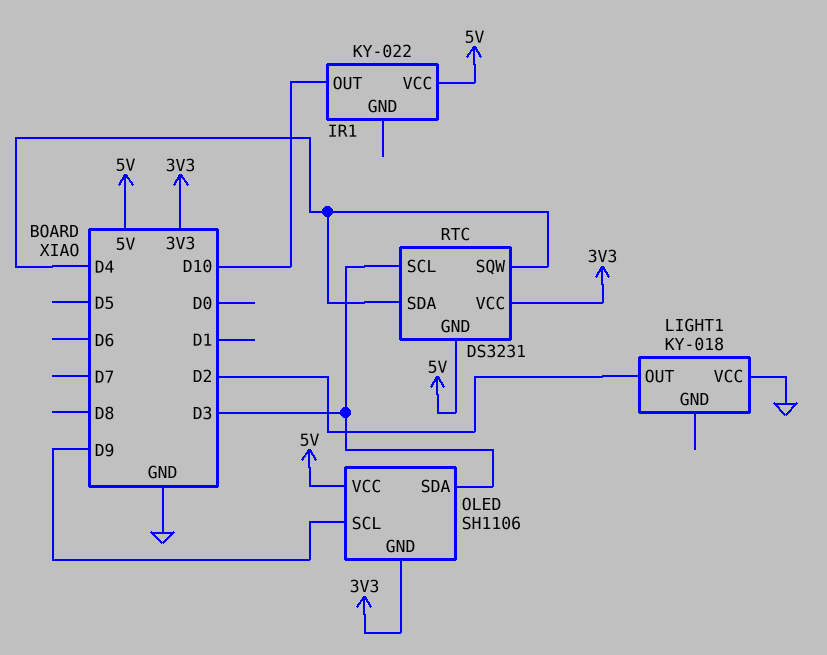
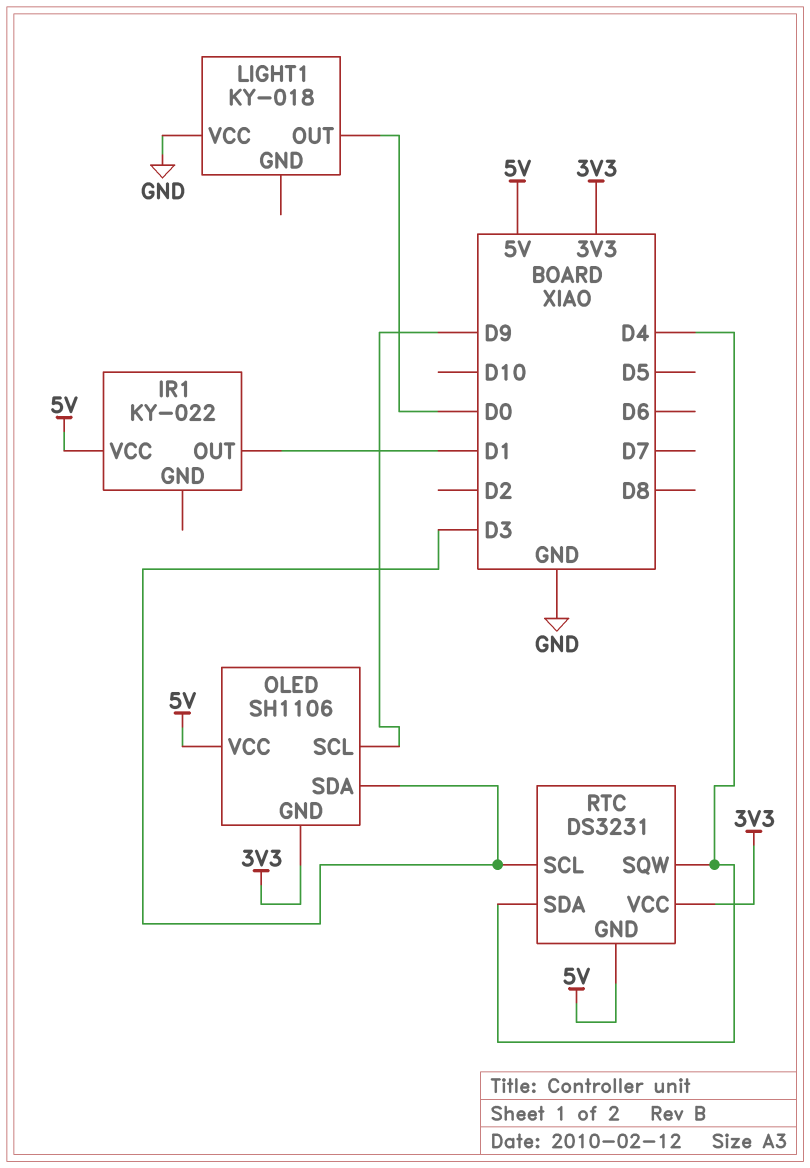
IR1 pin OUT: D10 -> D1
LIGHT1 pin OUT: D2 -> D0

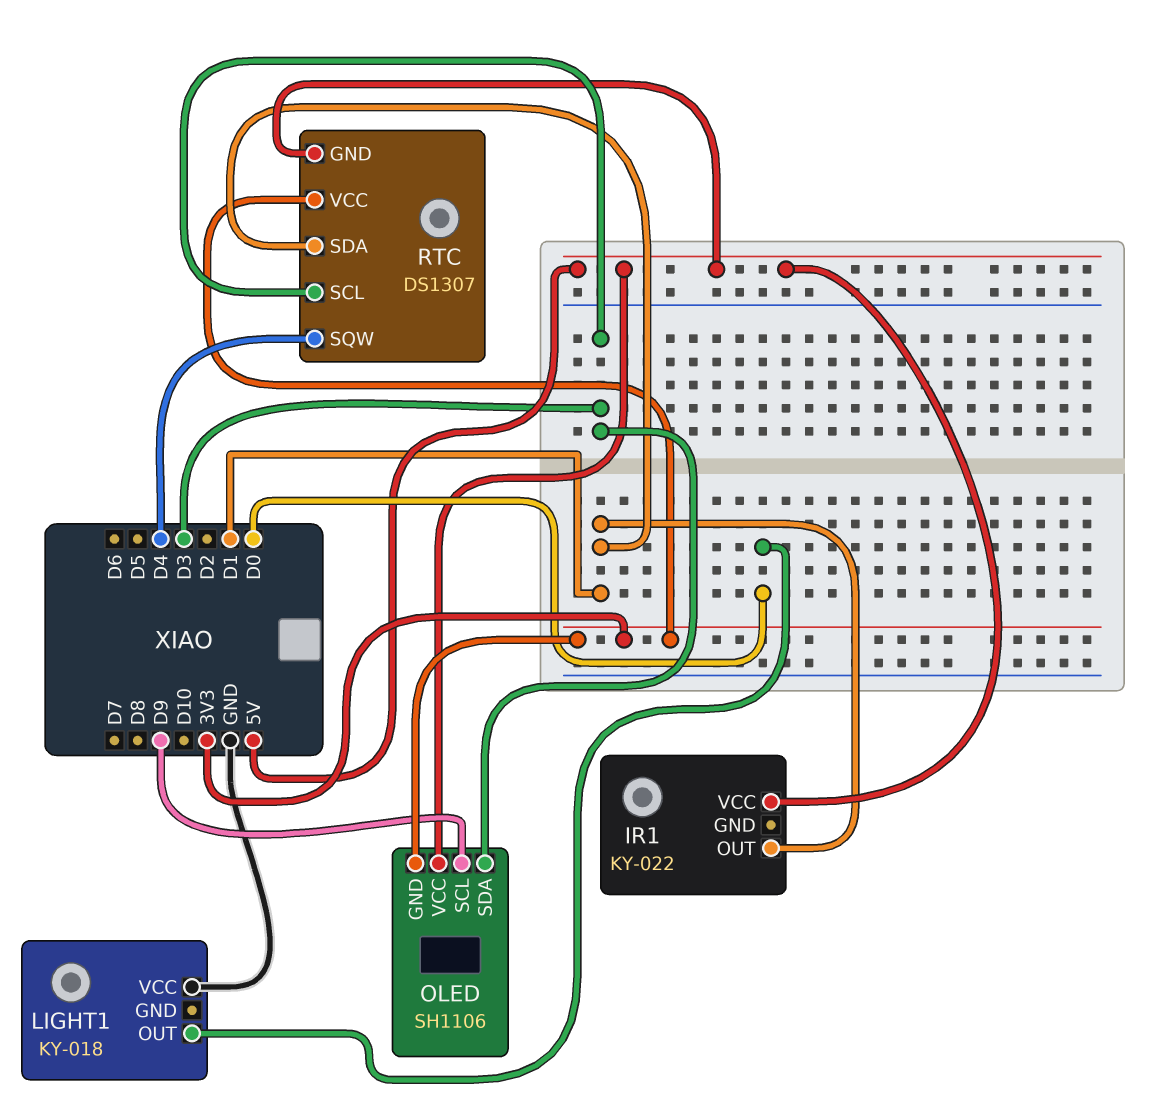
RTC: DS3231 -> DS1307
RTC pin SDA: D4 -> D1

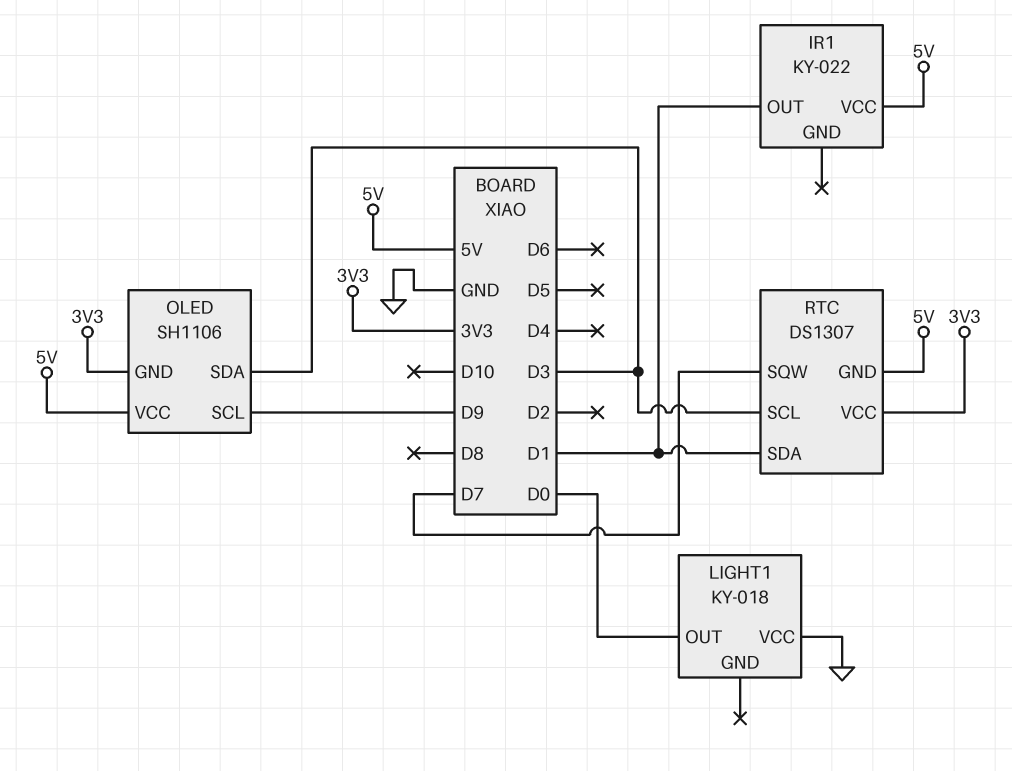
RTC pin SQW: D4 -> D7

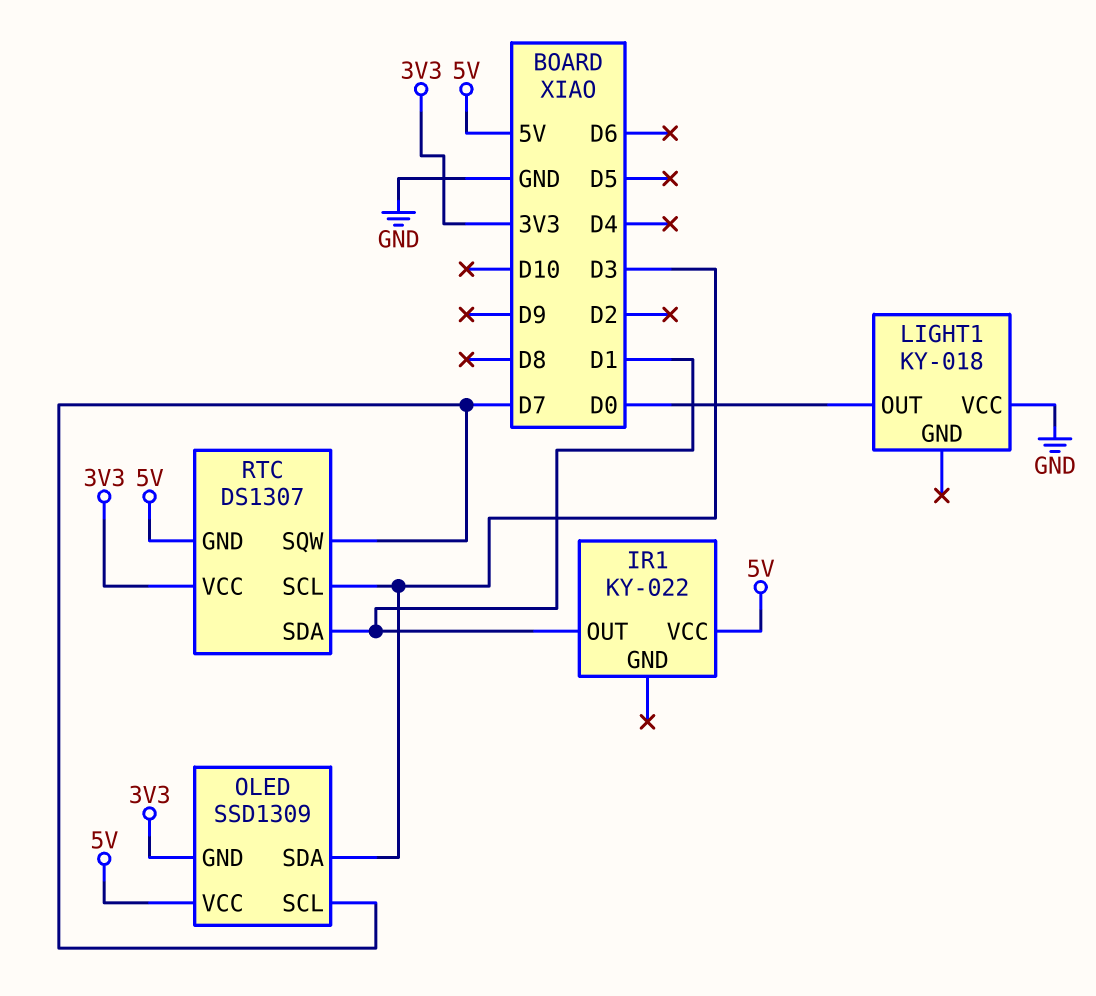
OLED: SH1106 -> SSD1309
OLED pin SCL: D9 -> D7

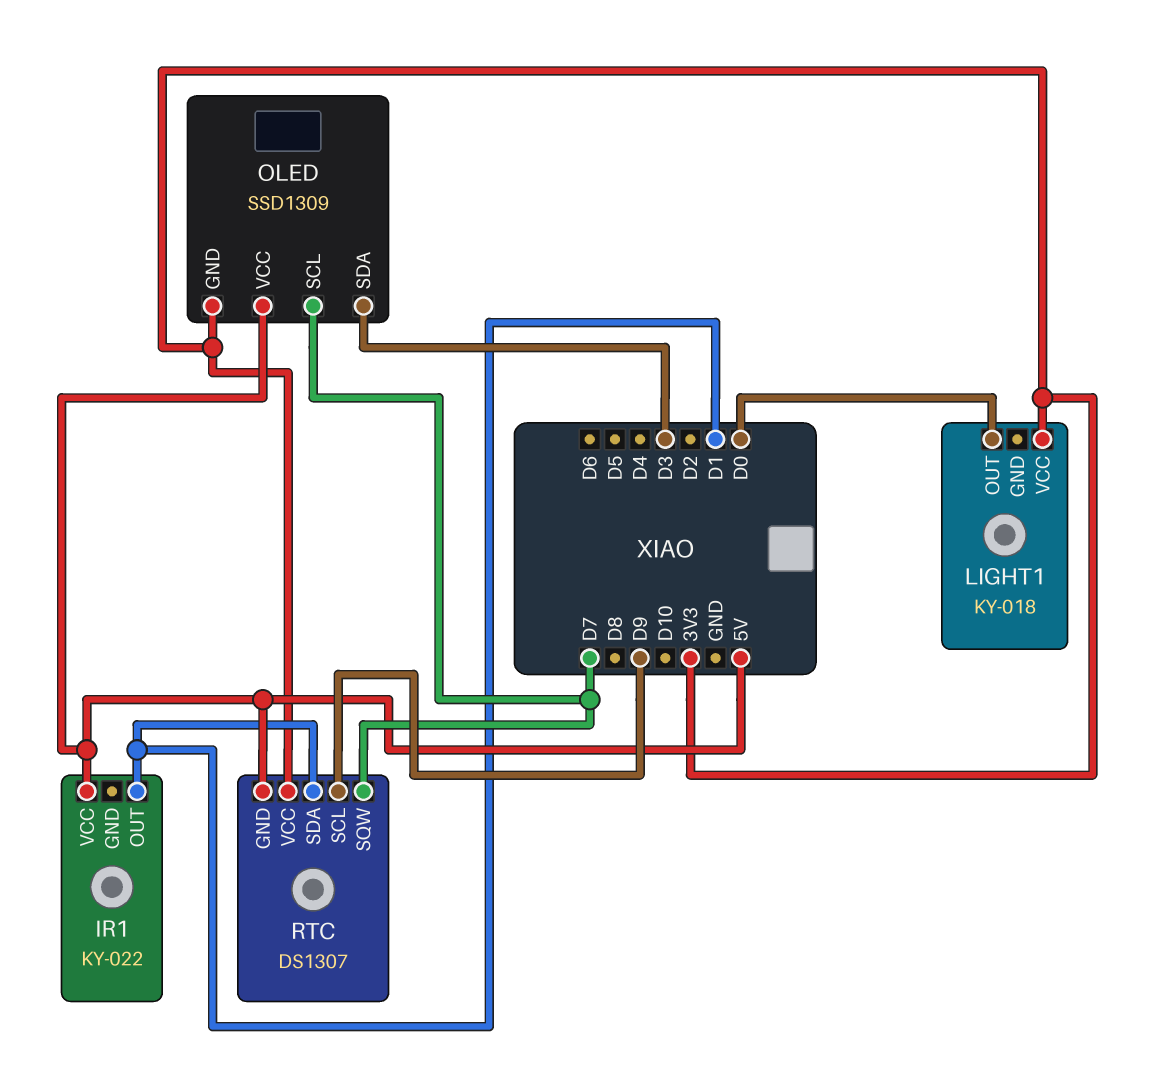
LIGHT1 pin VCC: GND -> 3V3
RTC pin SCL: D3 -> D9

